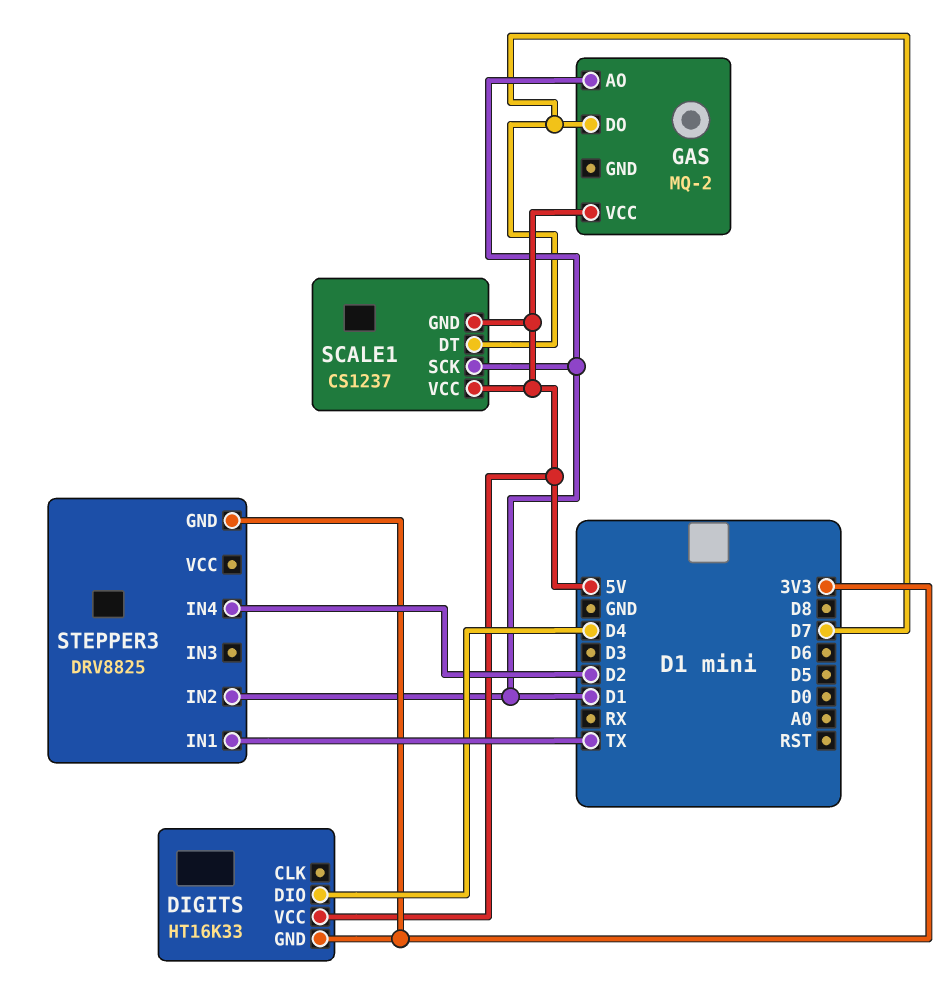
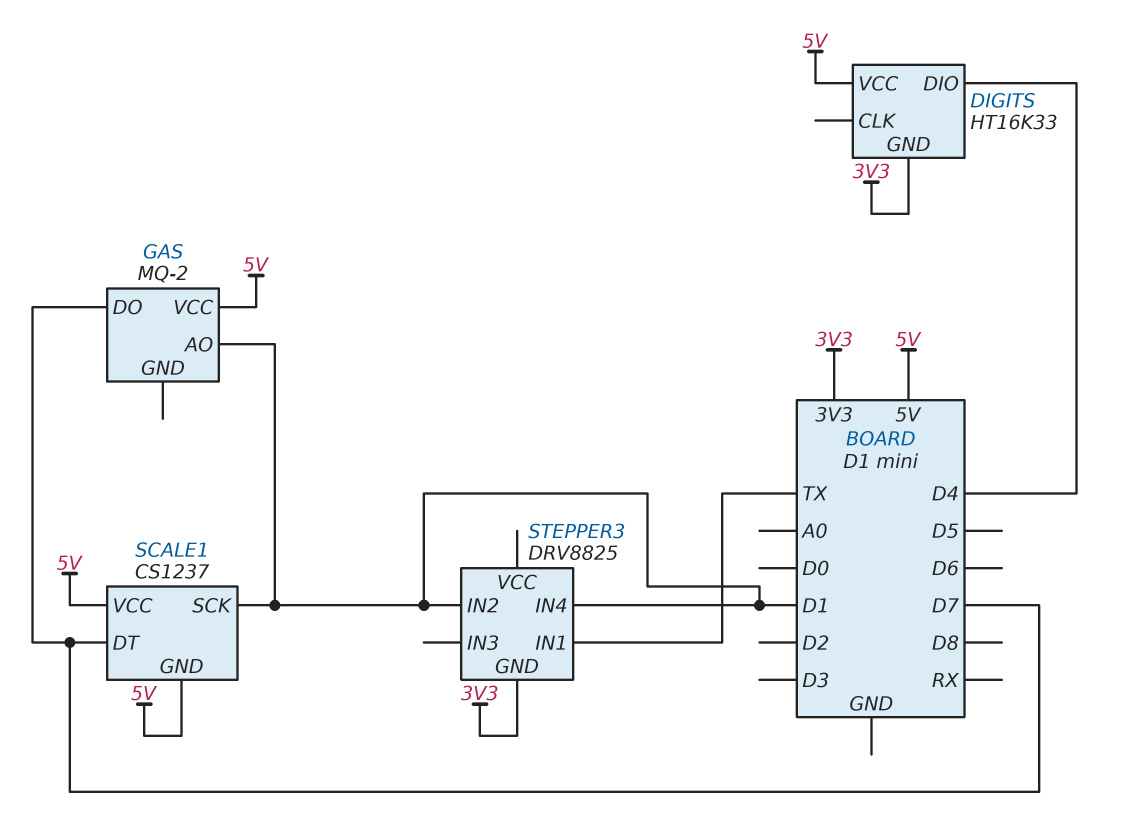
STEPPER3 pin IN4: D2 -> D1

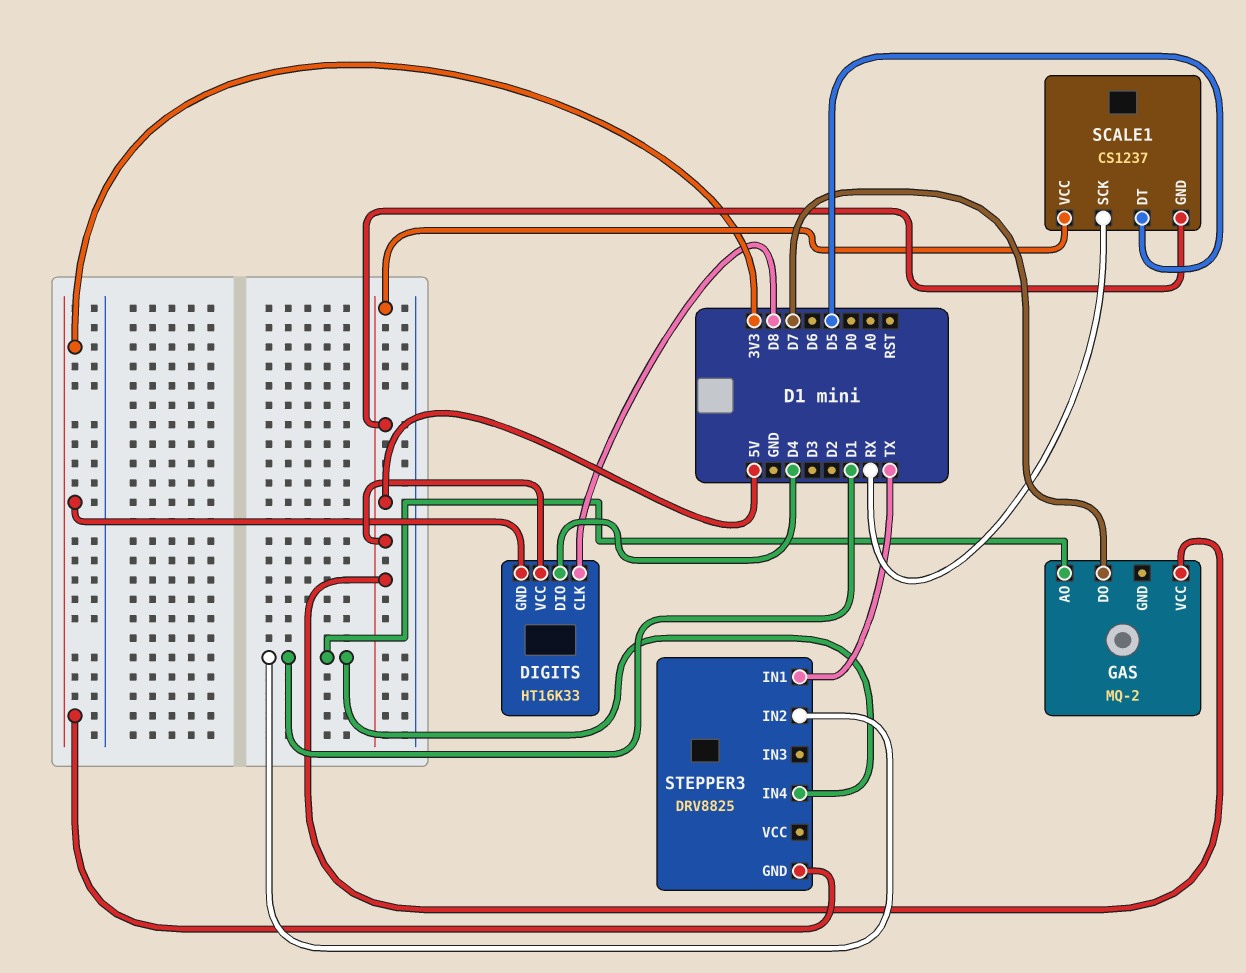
DIGITS pin CLK: none -> D8
SCALE1 pin DT: D7 -> D5
SCALE1 pin SCK: D1 -> RX

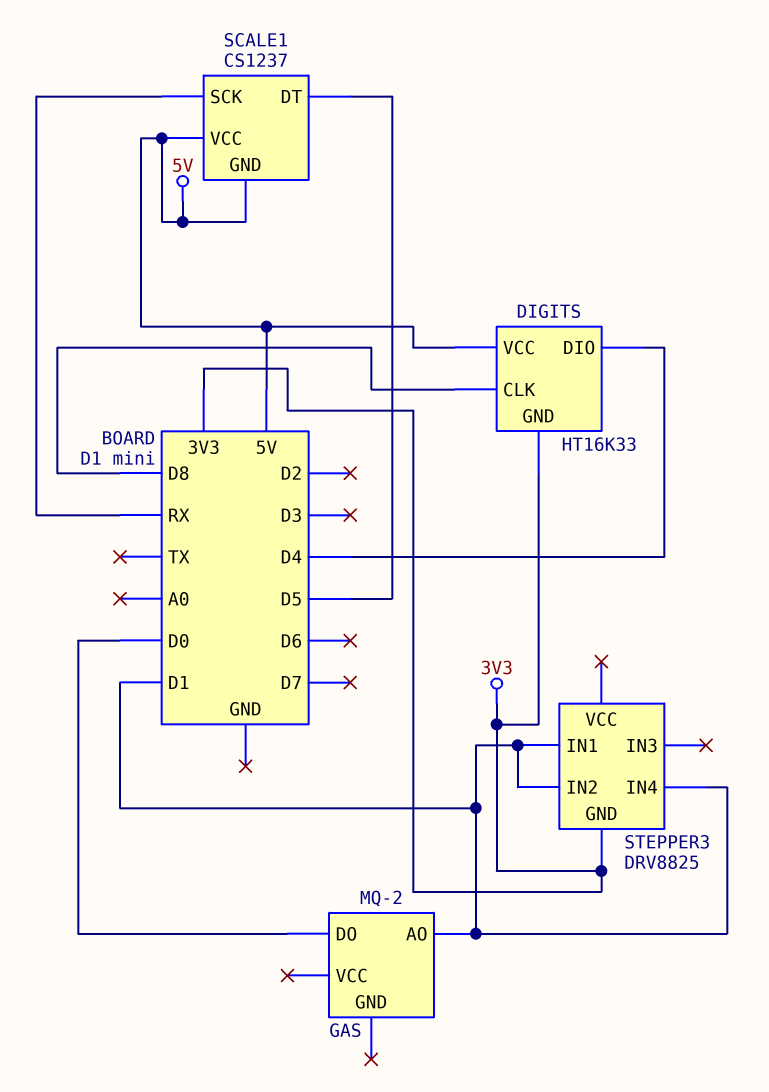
GAS pin DO: D7 -> D0
GAS pin VCC: 5V -> none
STEPPER3 pin IN1: TX -> D1

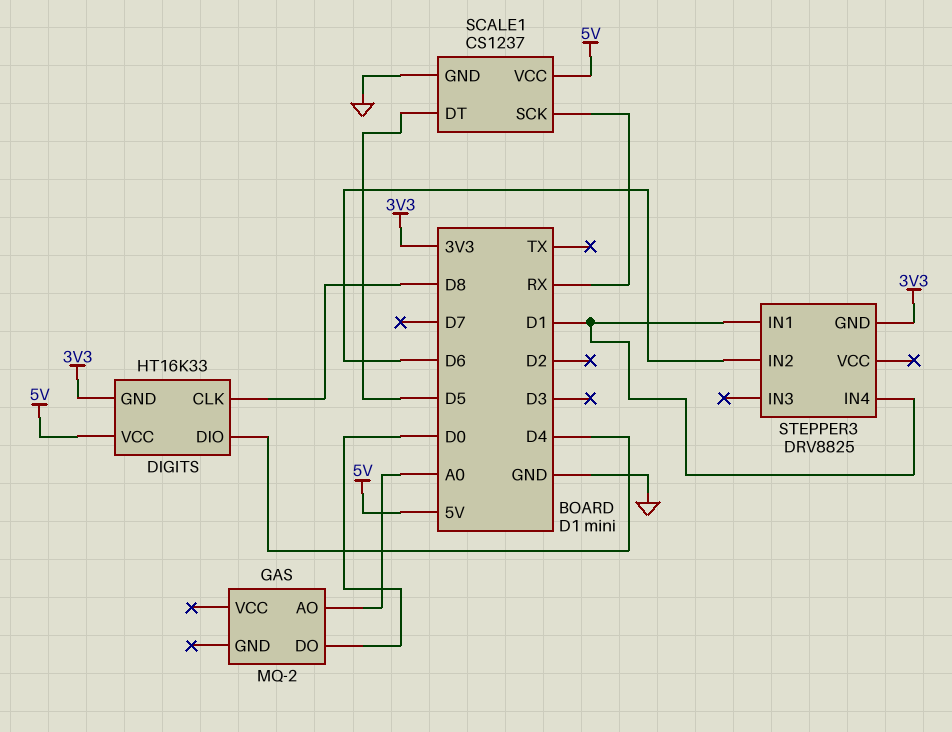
GAS pin AO: D1 -> A0
SCALE1 pin GND: 5V -> GND
STEPPER3 pin IN2: D1 -> D6

